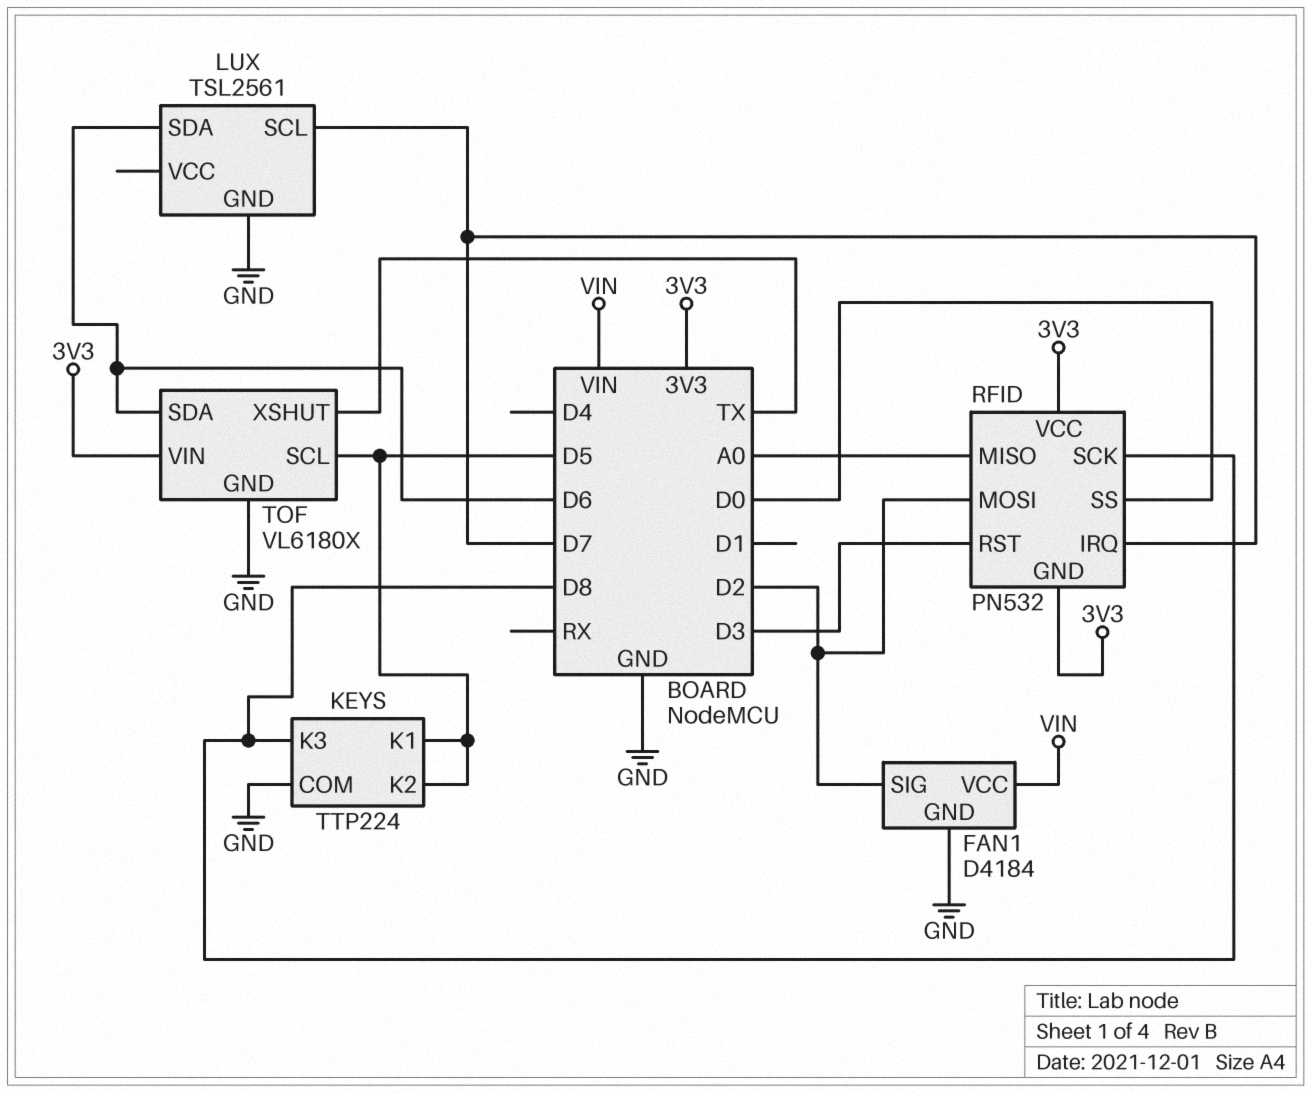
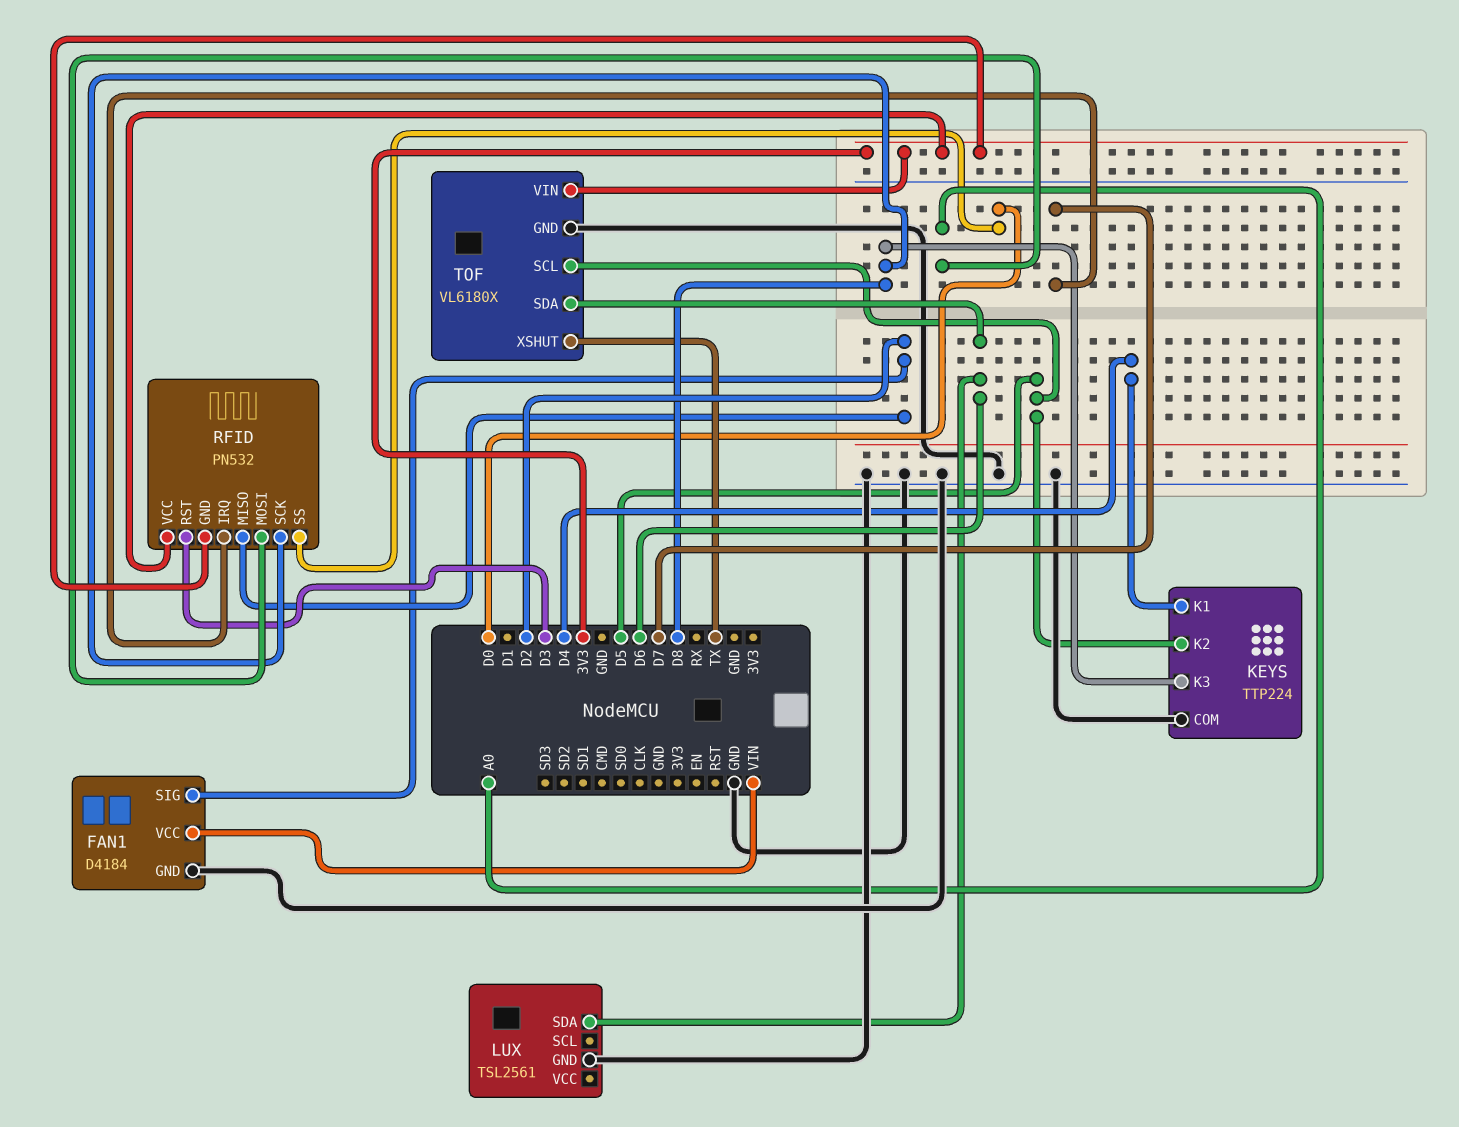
KEYS pin K1: D5 -> D4
LUX pin SCL: D7 -> none
RFID pin MISO: A0 -> D2
RFID pin MOSI: D2 -> A0

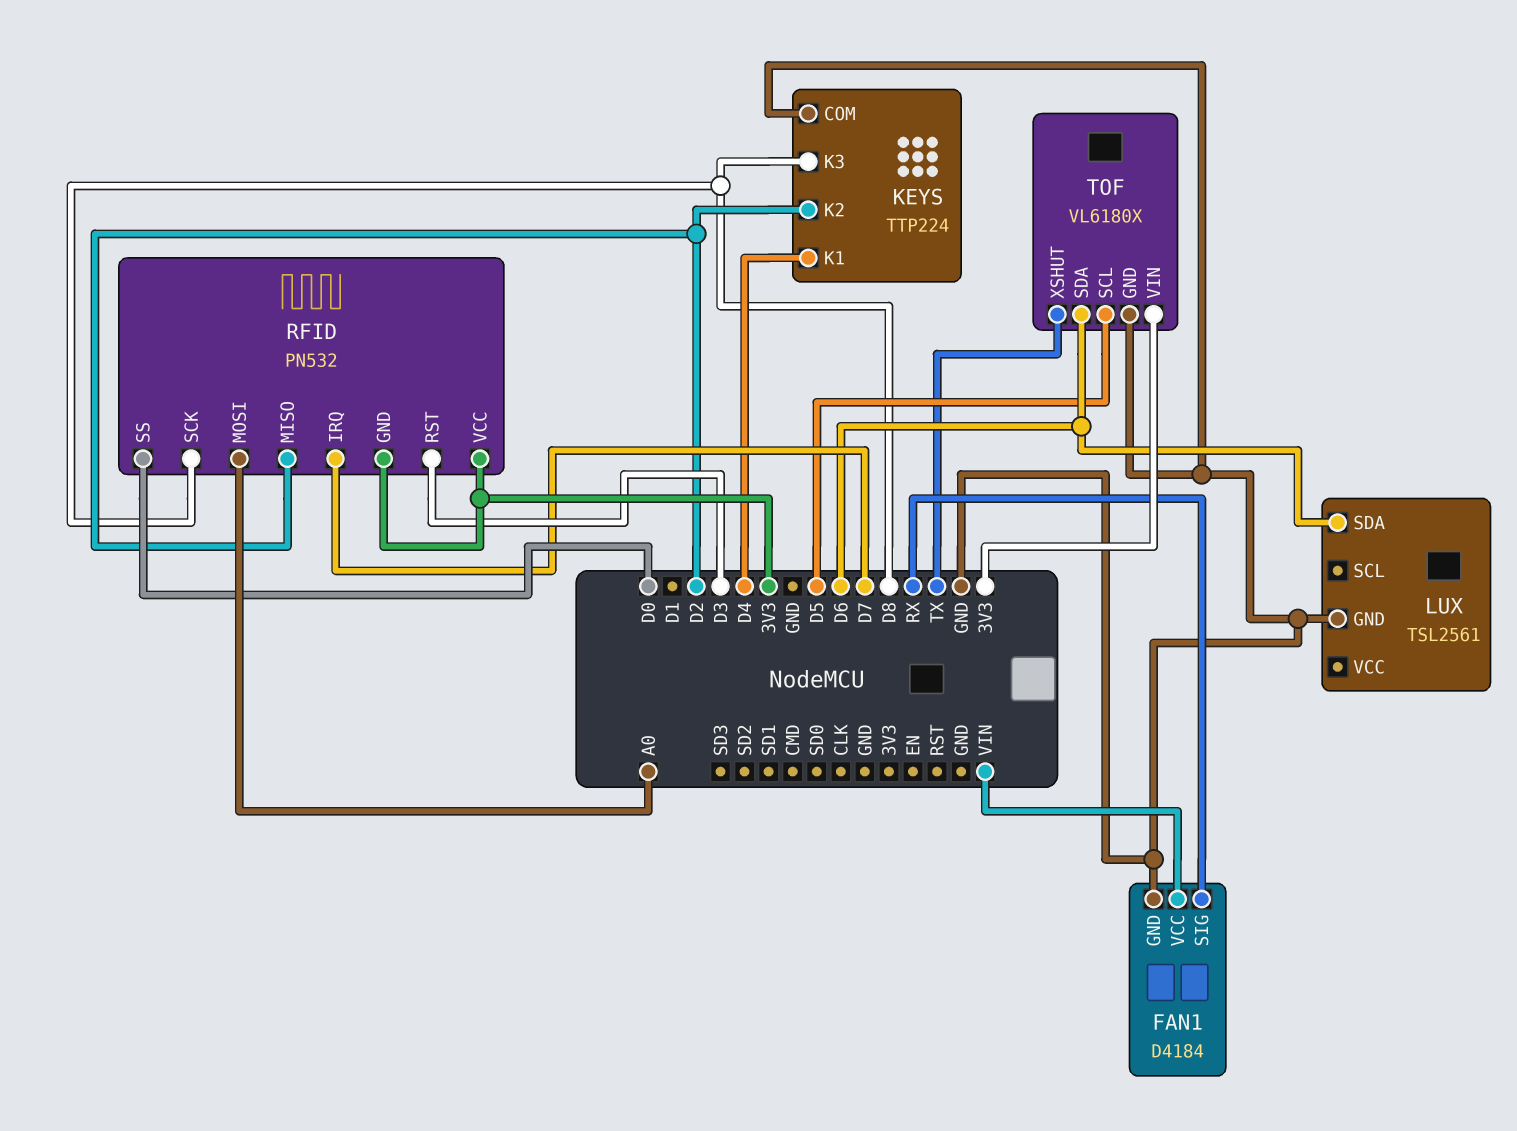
FAN1 pin SIG: D2 -> RX
KEYS pin K2: D5 -> D2

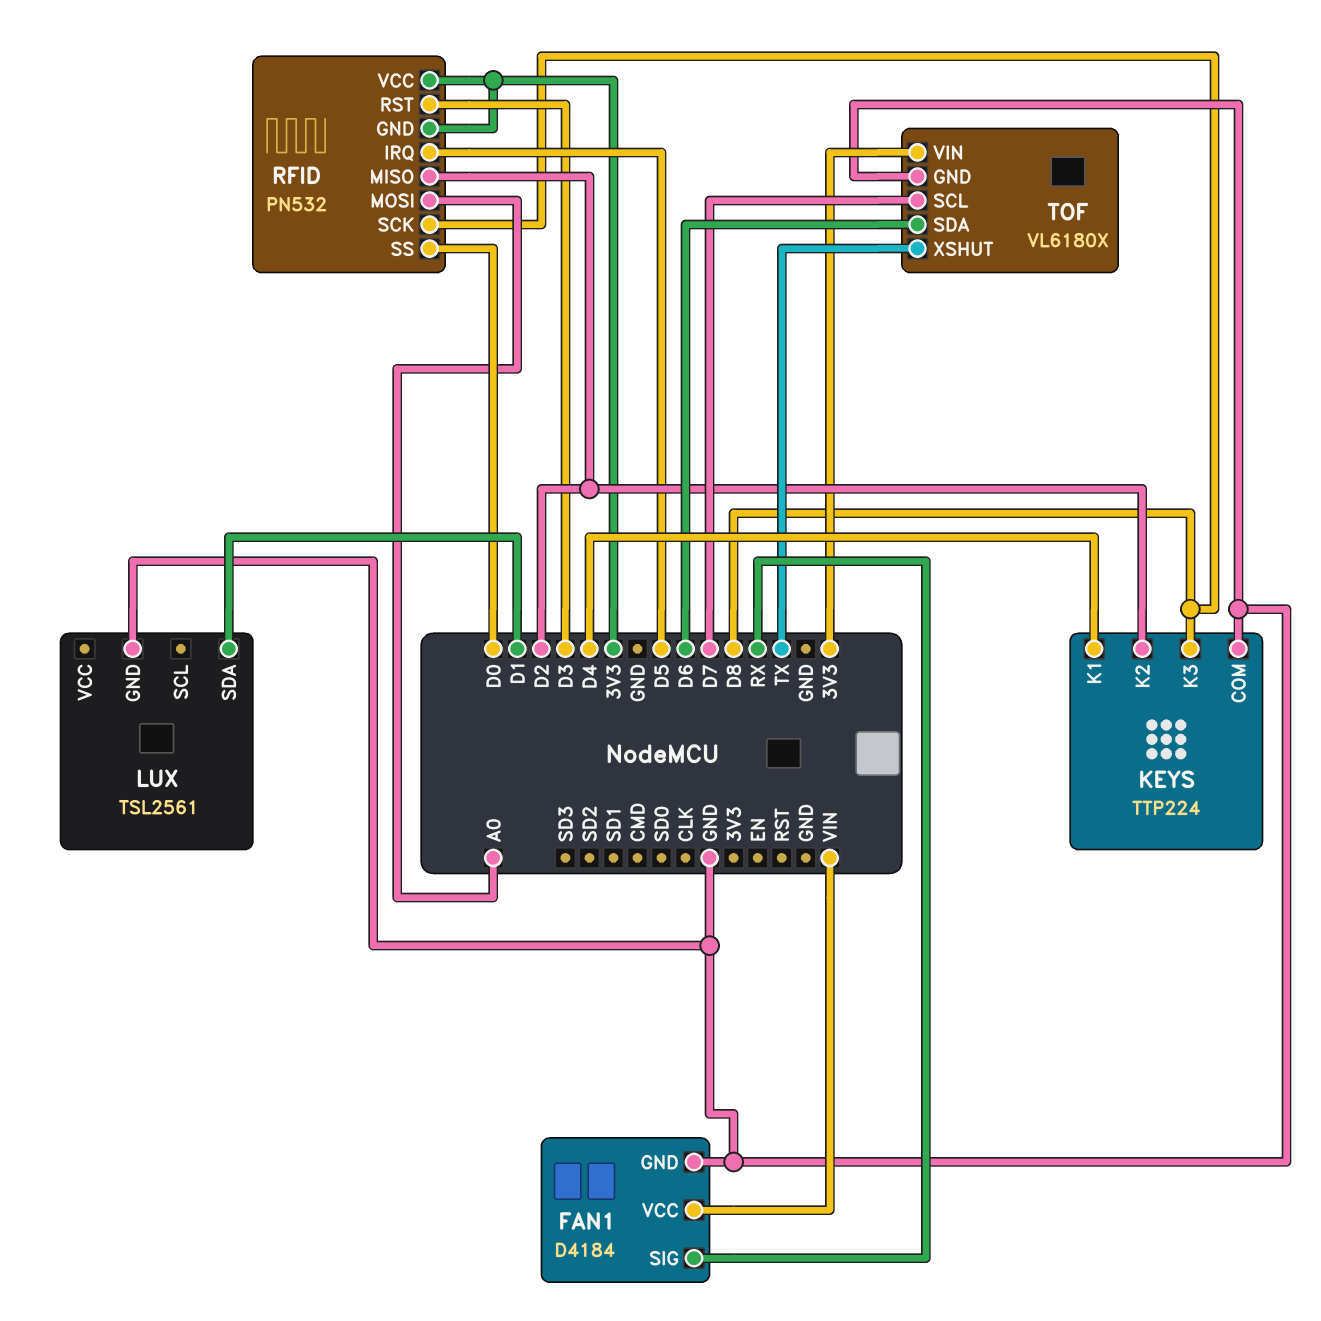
LUX pin SDA: D6 -> D1
RFID pin IRQ: D7 -> D5
TOF pin SCL: D5 -> D7

